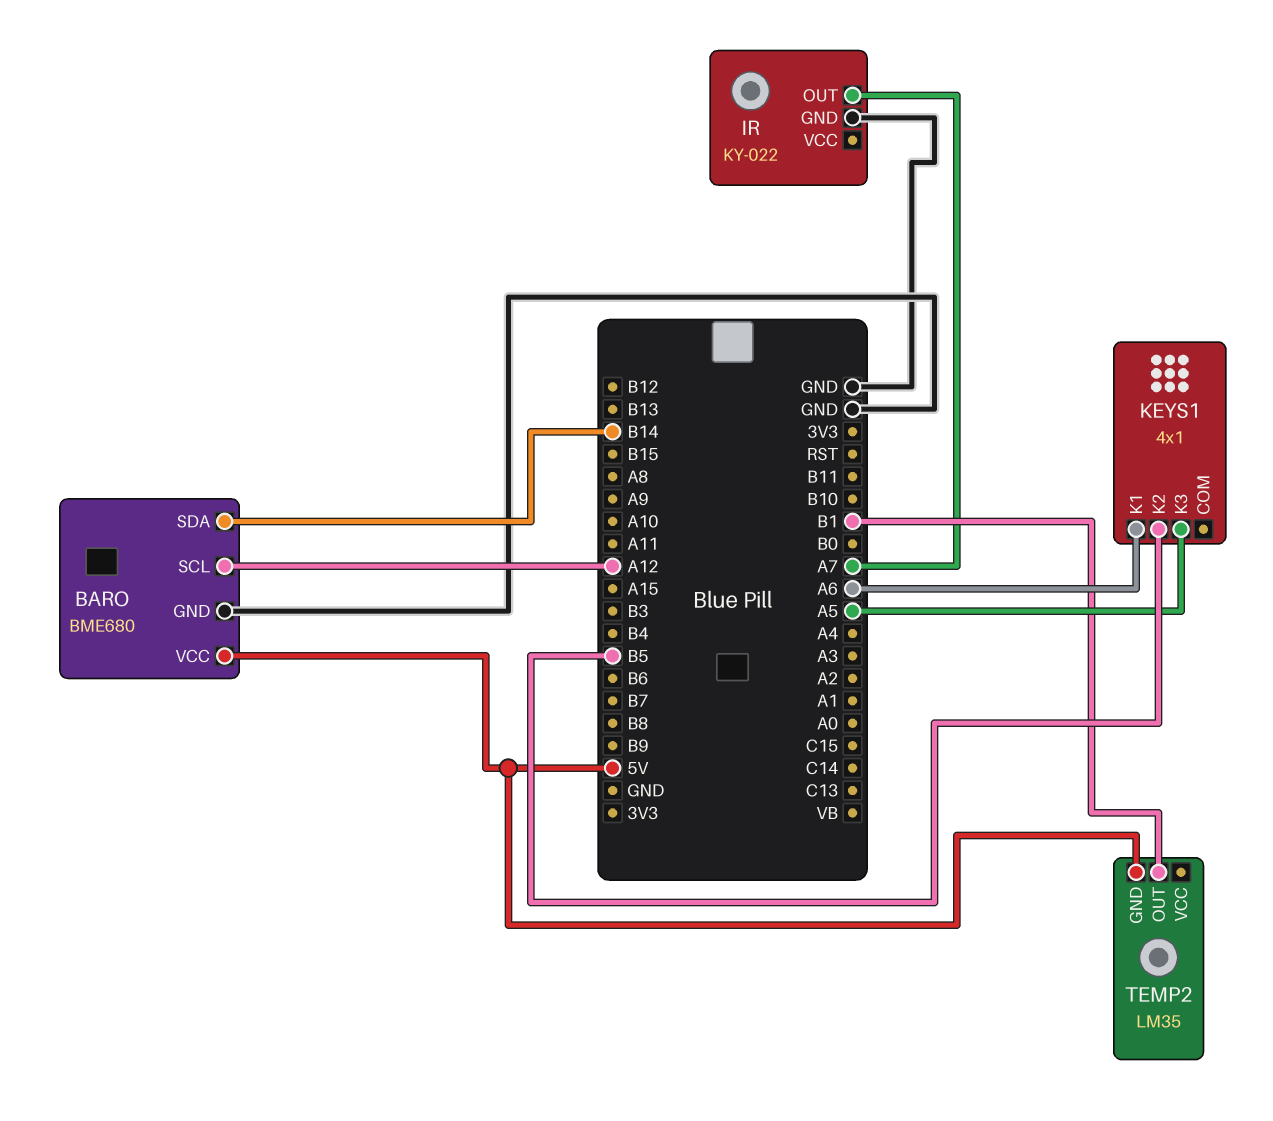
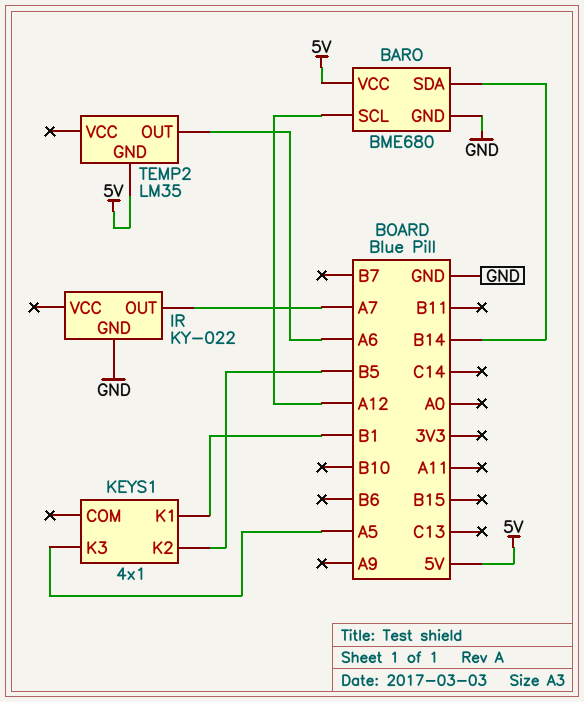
KEYS1 pin K1: A6 -> B1
TEMP2 pin OUT: B1 -> A6

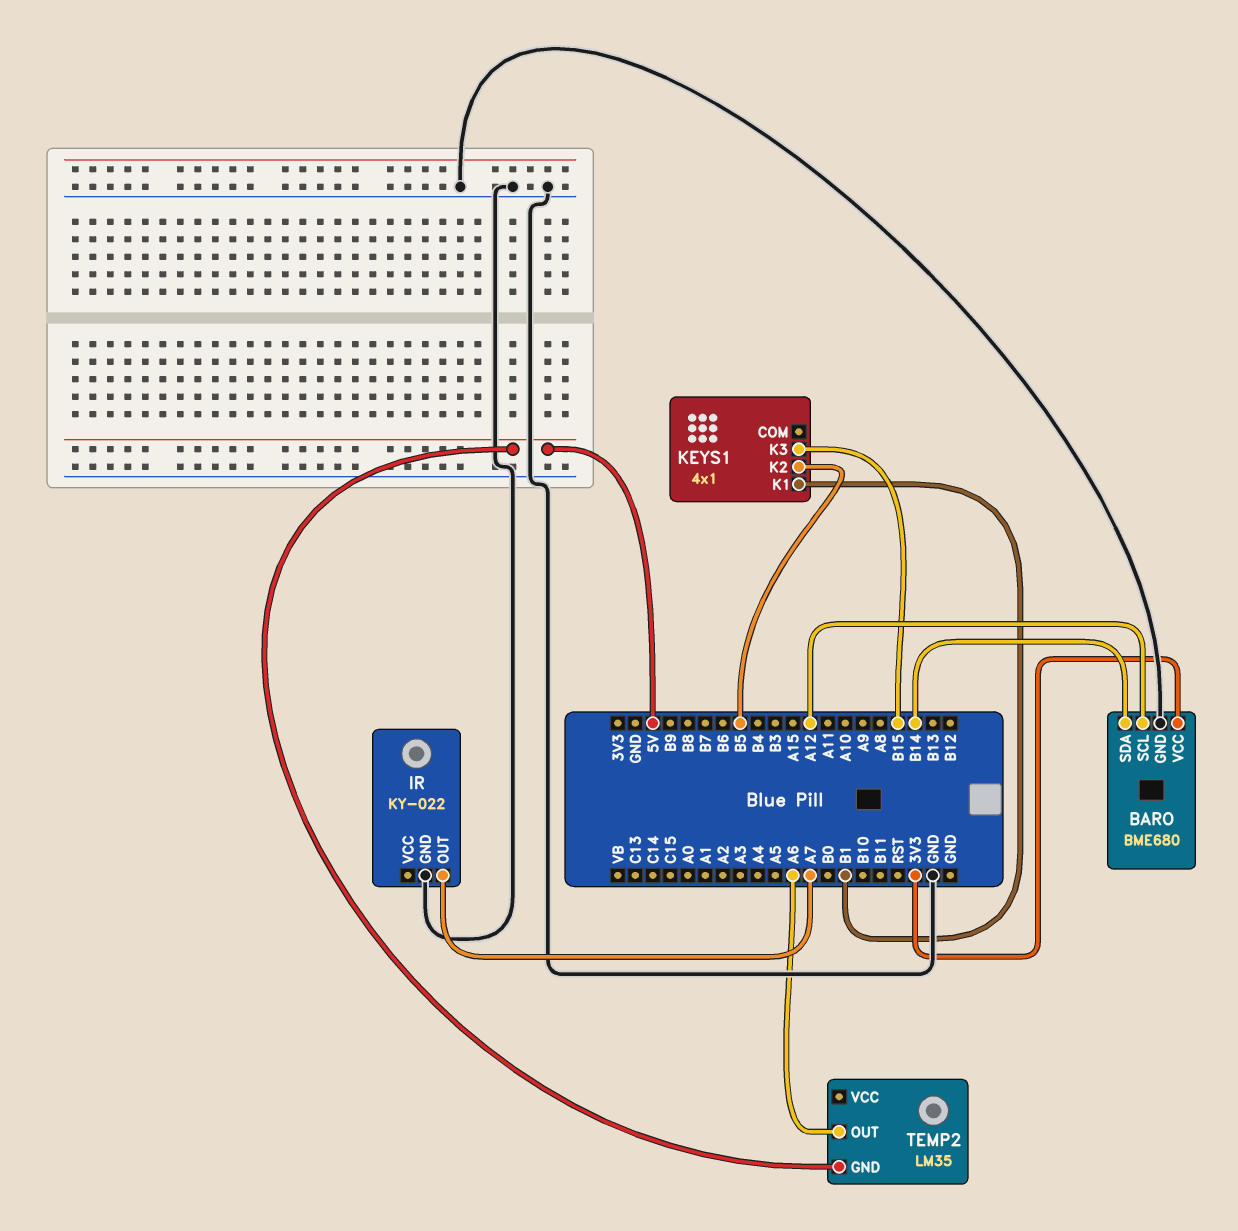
BARO pin VCC: 5V -> 3V3
KEYS1 pin K3: A5 -> B15

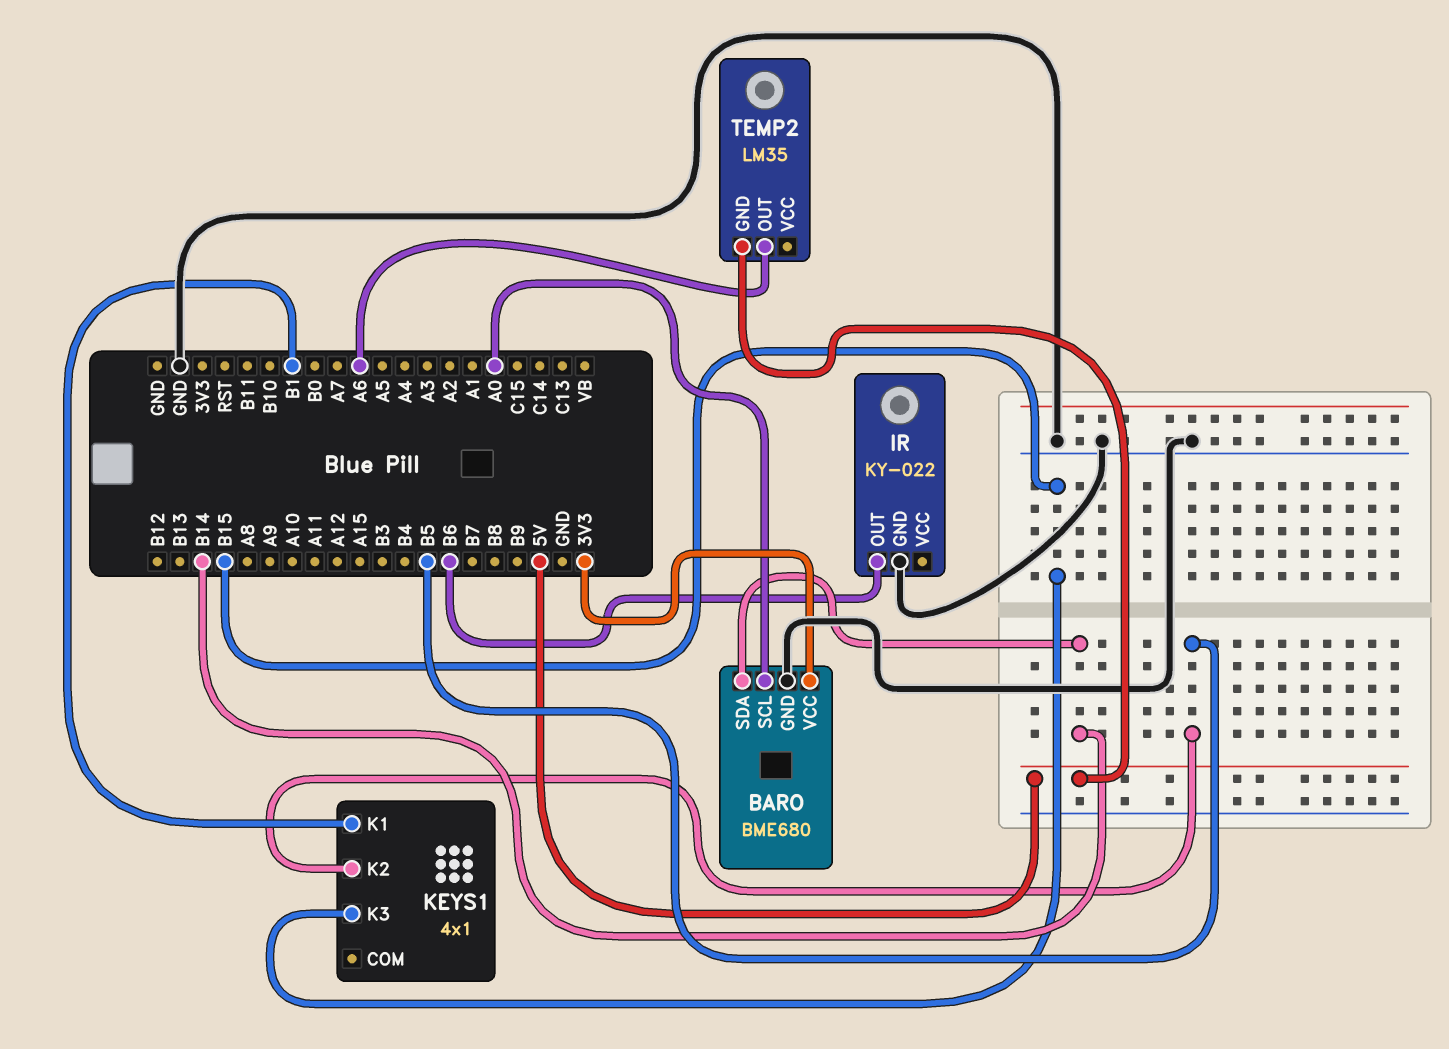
BARO pin SCL: A12 -> A0
IR pin OUT: A7 -> B6

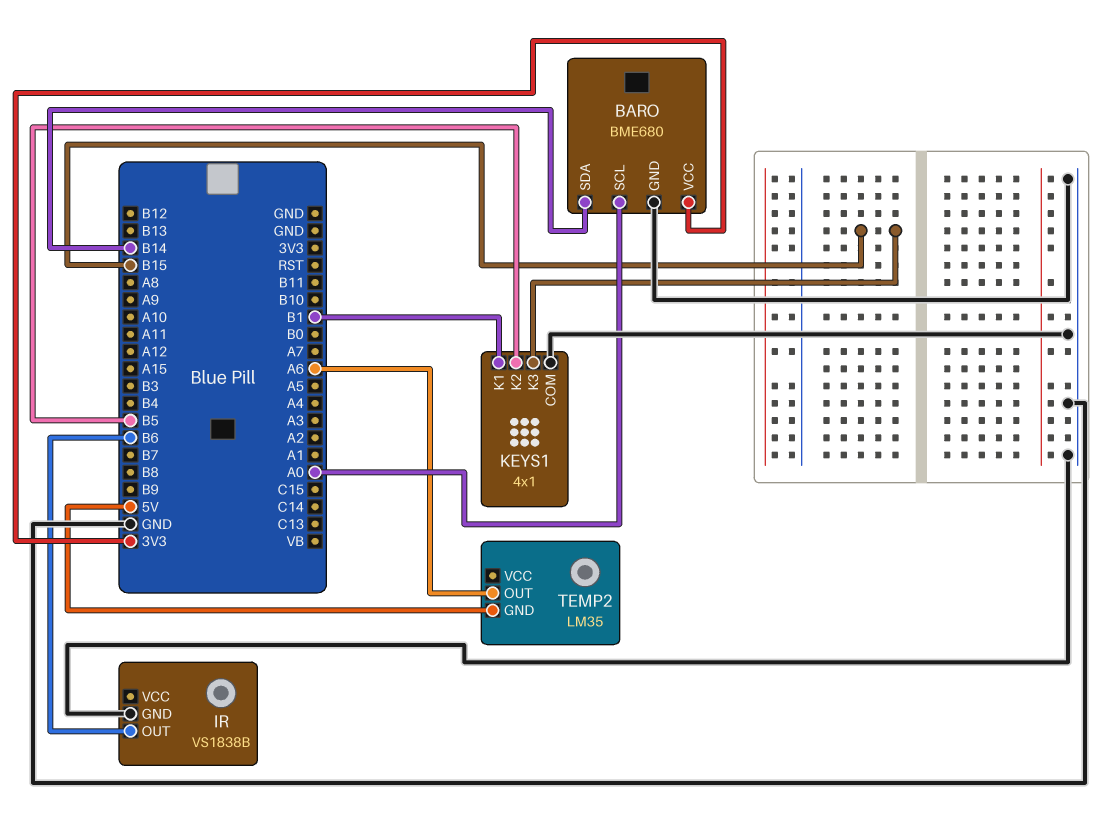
IR: KY-022 -> VS1838B
KEYS1 pin COM: none -> GND

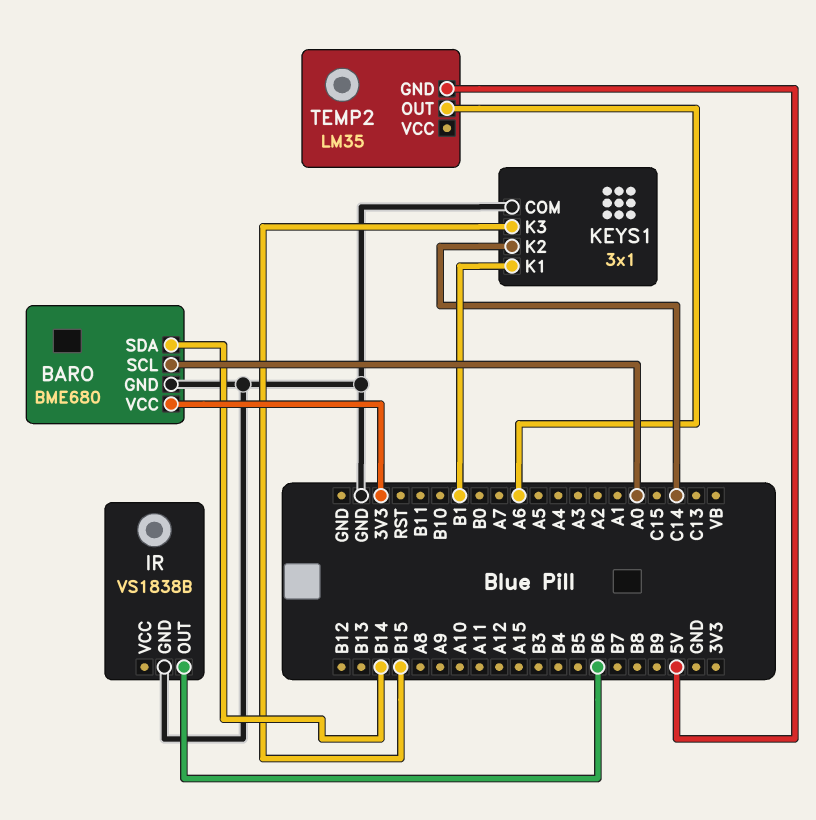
KEYS1: 4x1 -> 3x1
KEYS1 pin K2: B5 -> C14

